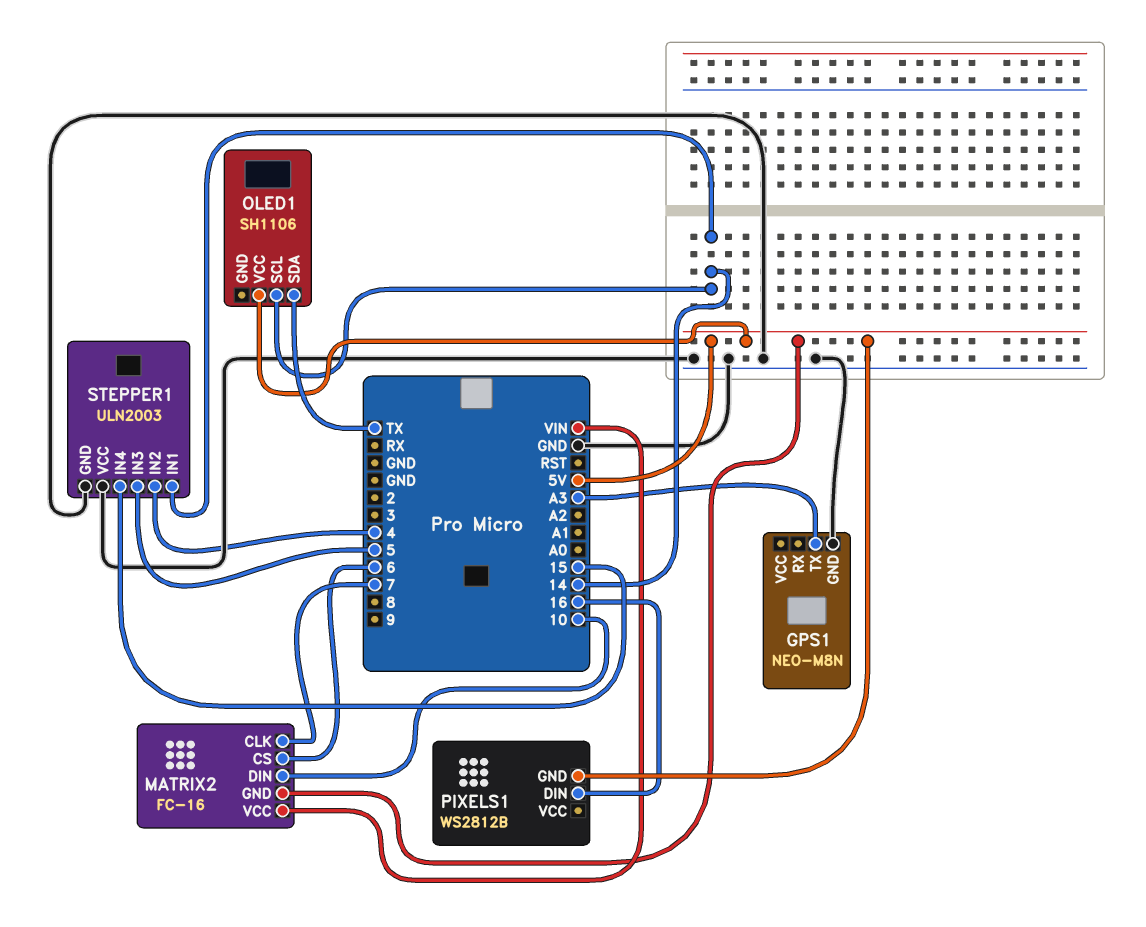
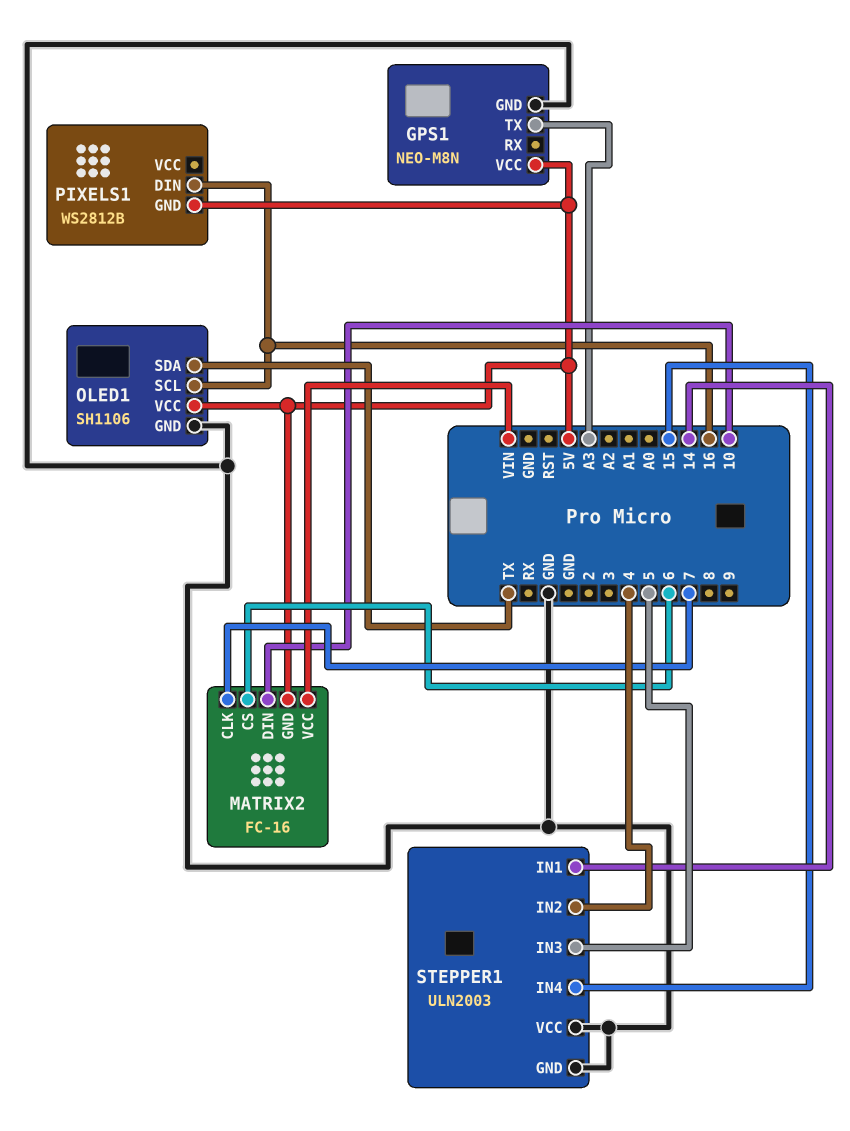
GPS1 pin VCC: none -> 5V
OLED1 pin GND: none -> GND
OLED1 pin SCL: 14 -> 16

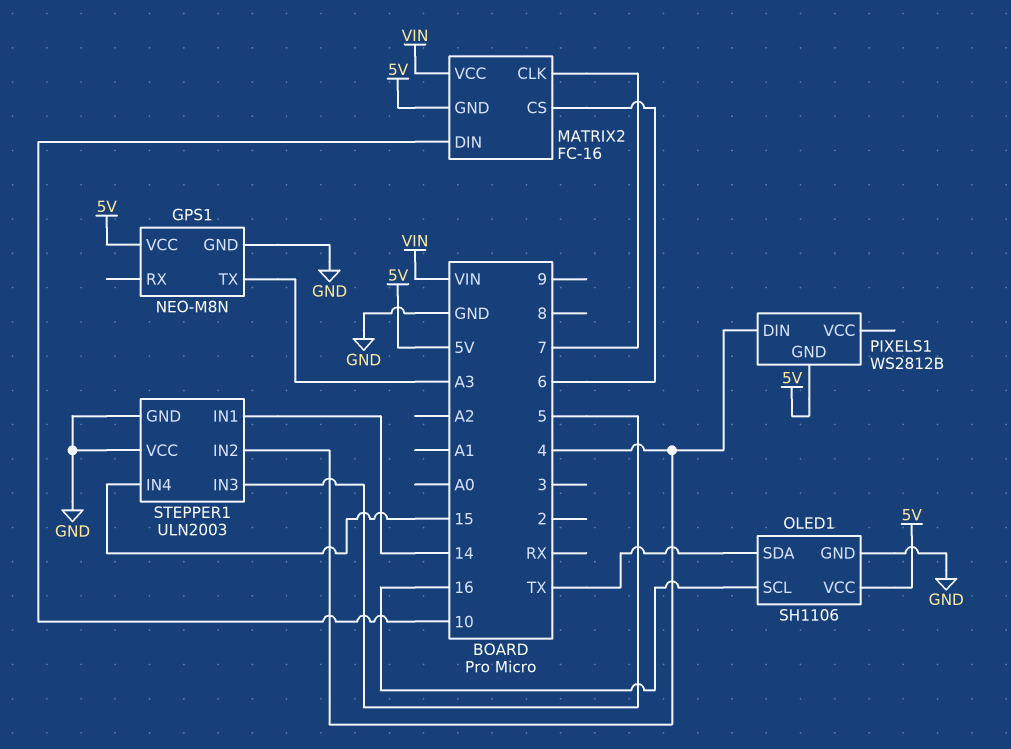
PIXELS1 pin DIN: 16 -> 4

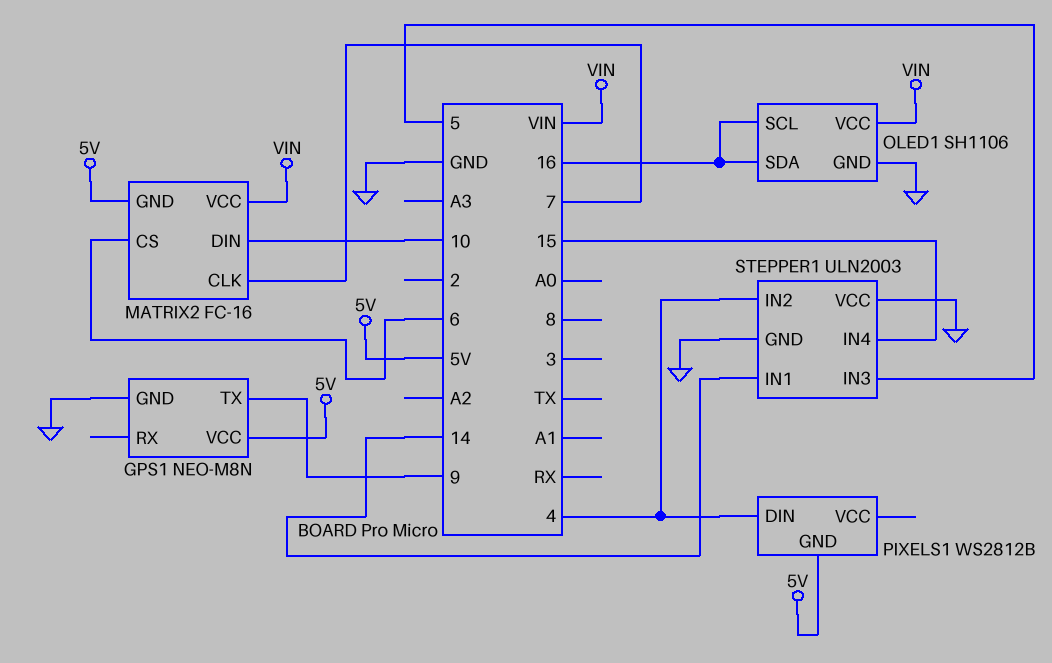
GPS1 pin TX: A3 -> 9
OLED1 pin SDA: TX -> 16
OLED1 pin VCC: 5V -> VIN

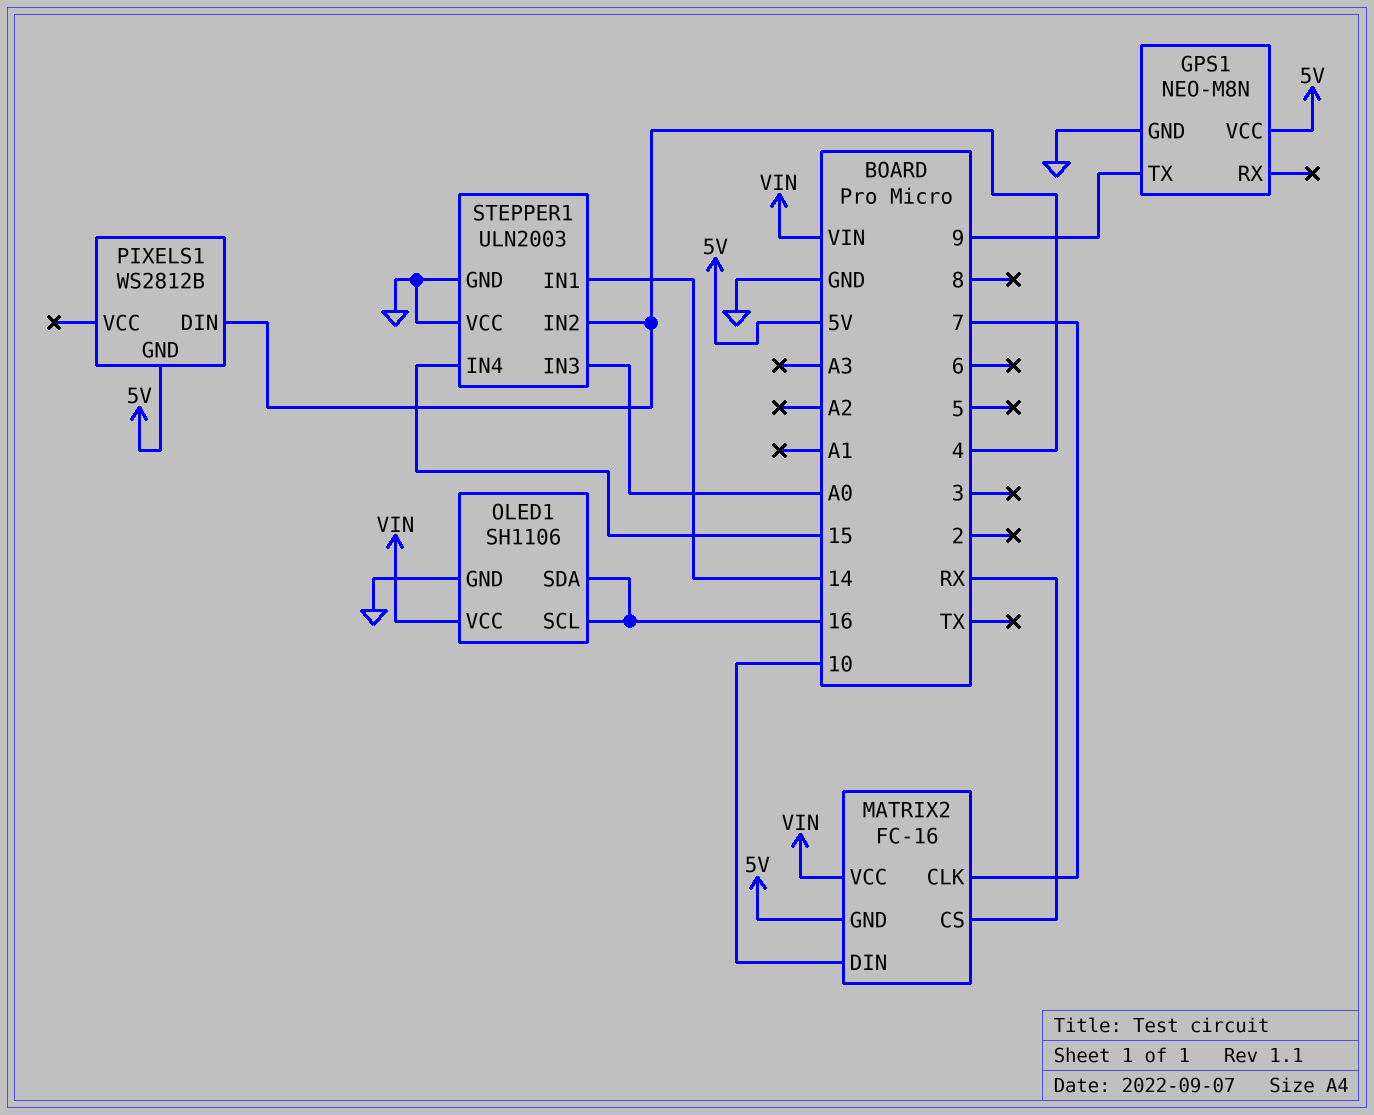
MATRIX2 pin CS: 6 -> RX
STEPPER1 pin IN3: 5 -> A0

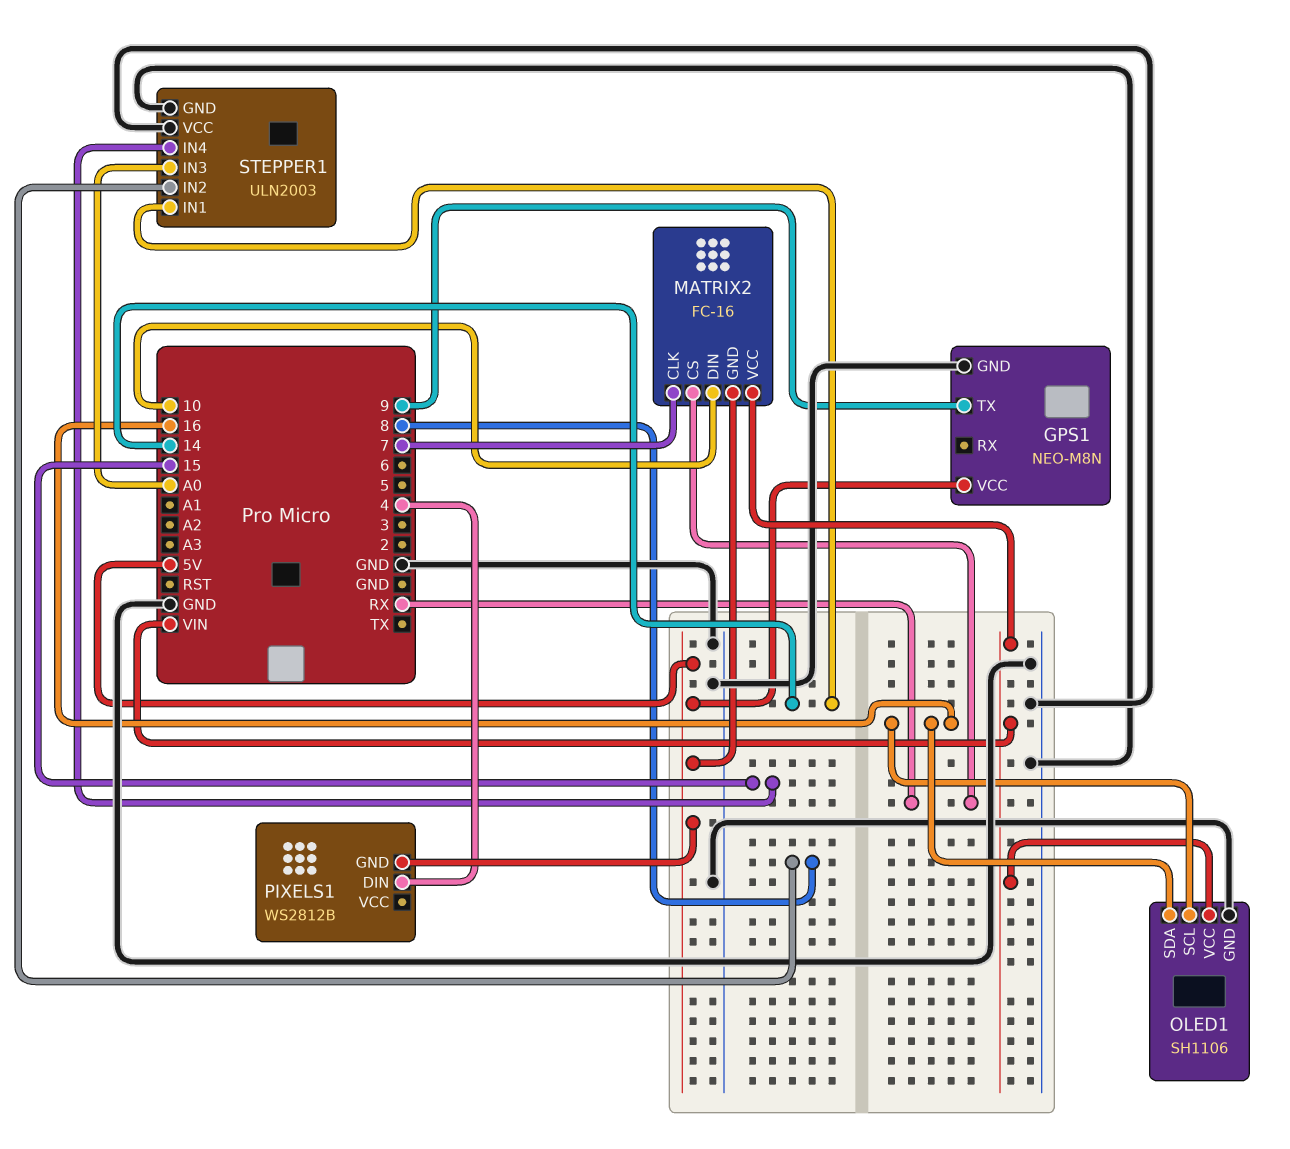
STEPPER1 pin IN2: 4 -> 8

